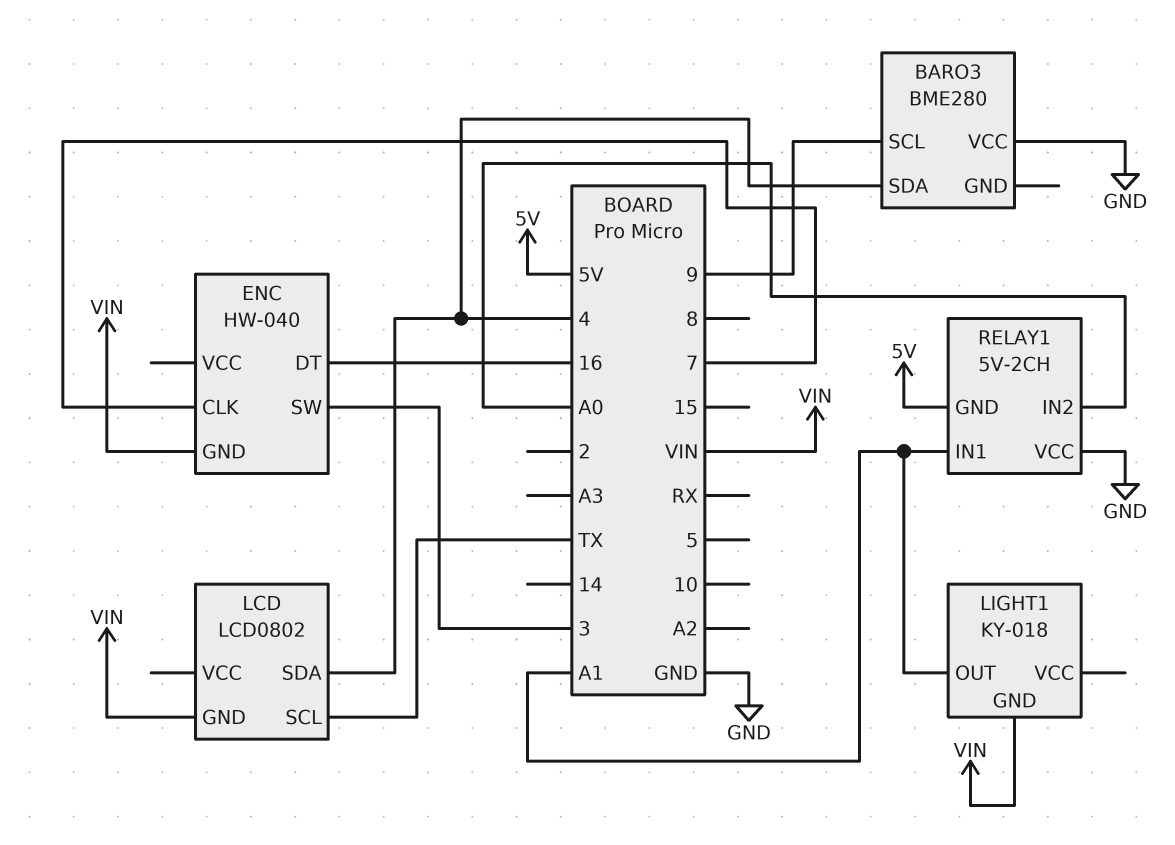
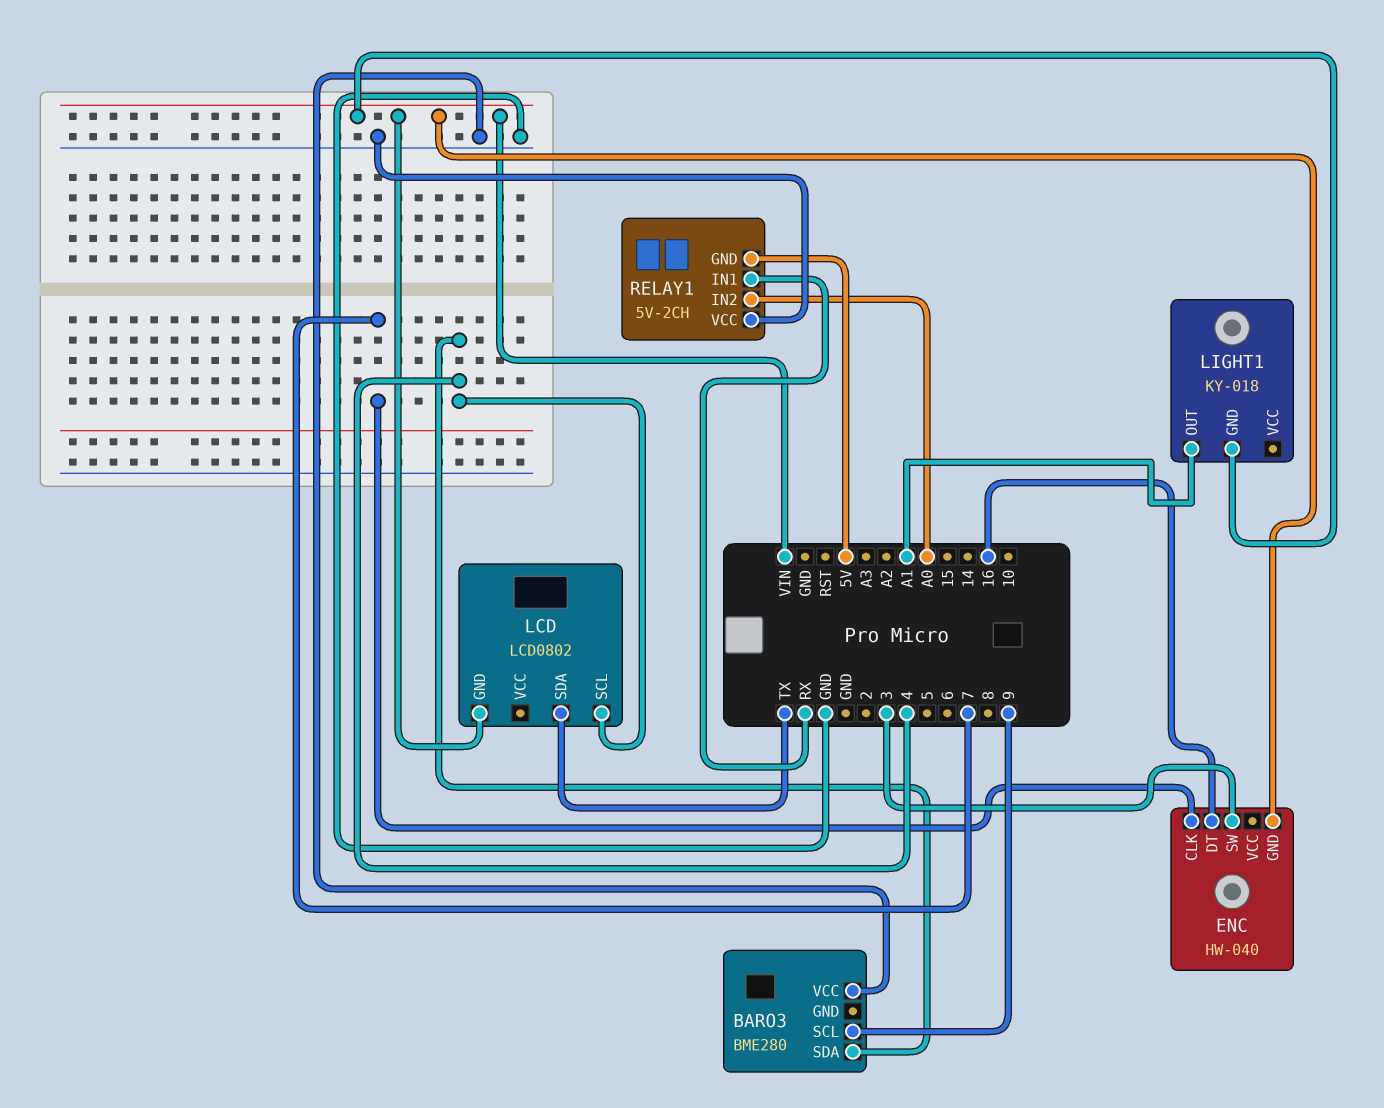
LCD pin SCL: TX -> 4
LCD pin SDA: 4 -> TX
RELAY1 pin IN1: A1 -> RX

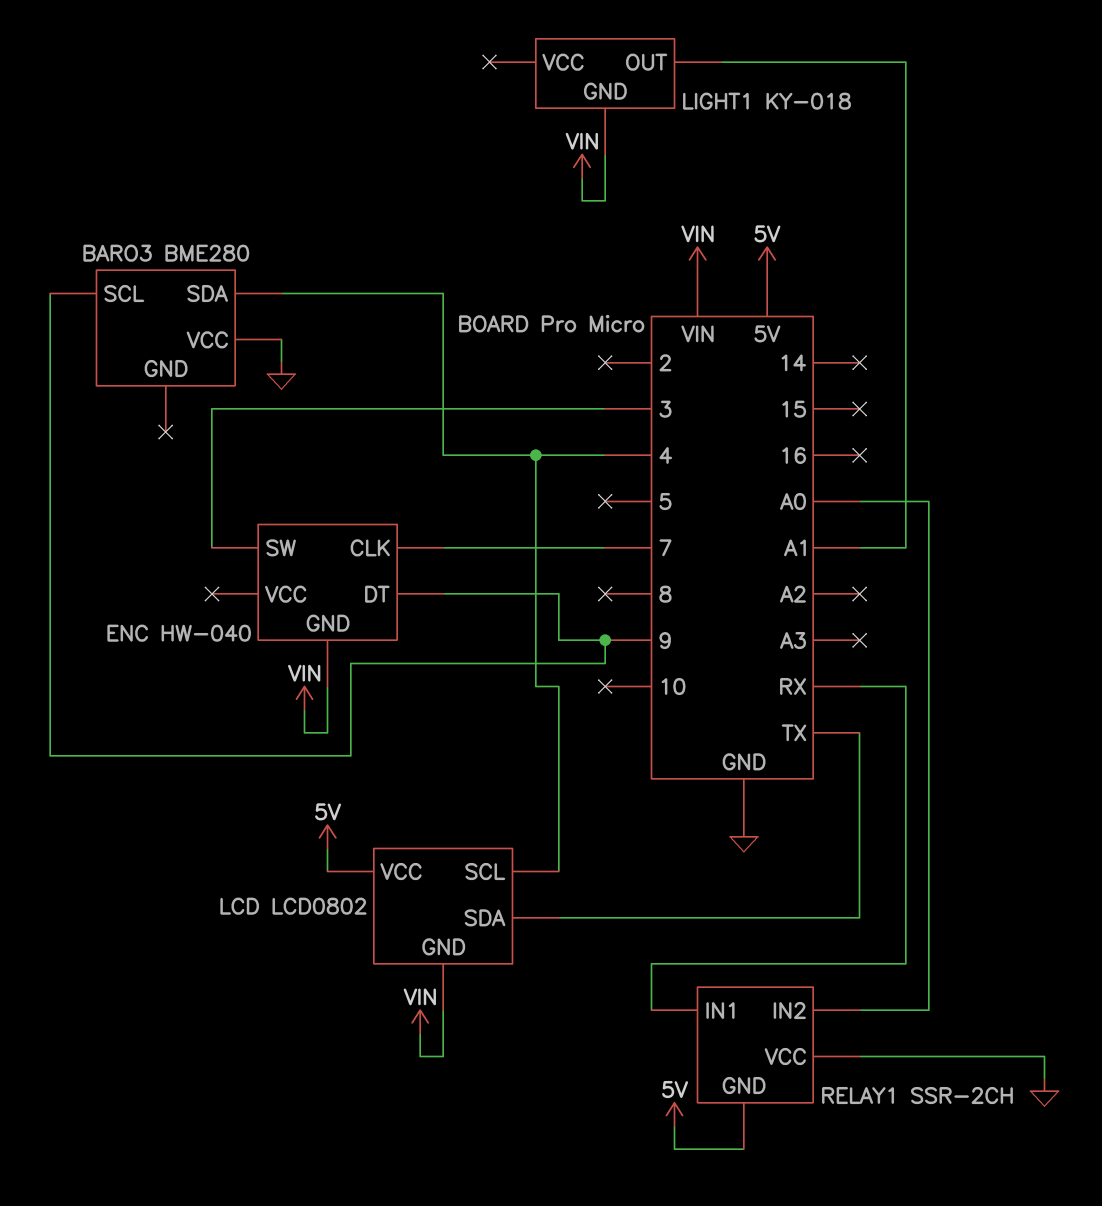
ENC pin DT: 16 -> 9
LCD pin VCC: none -> 5V
RELAY1: 5V-2CH -> SSR-2CH

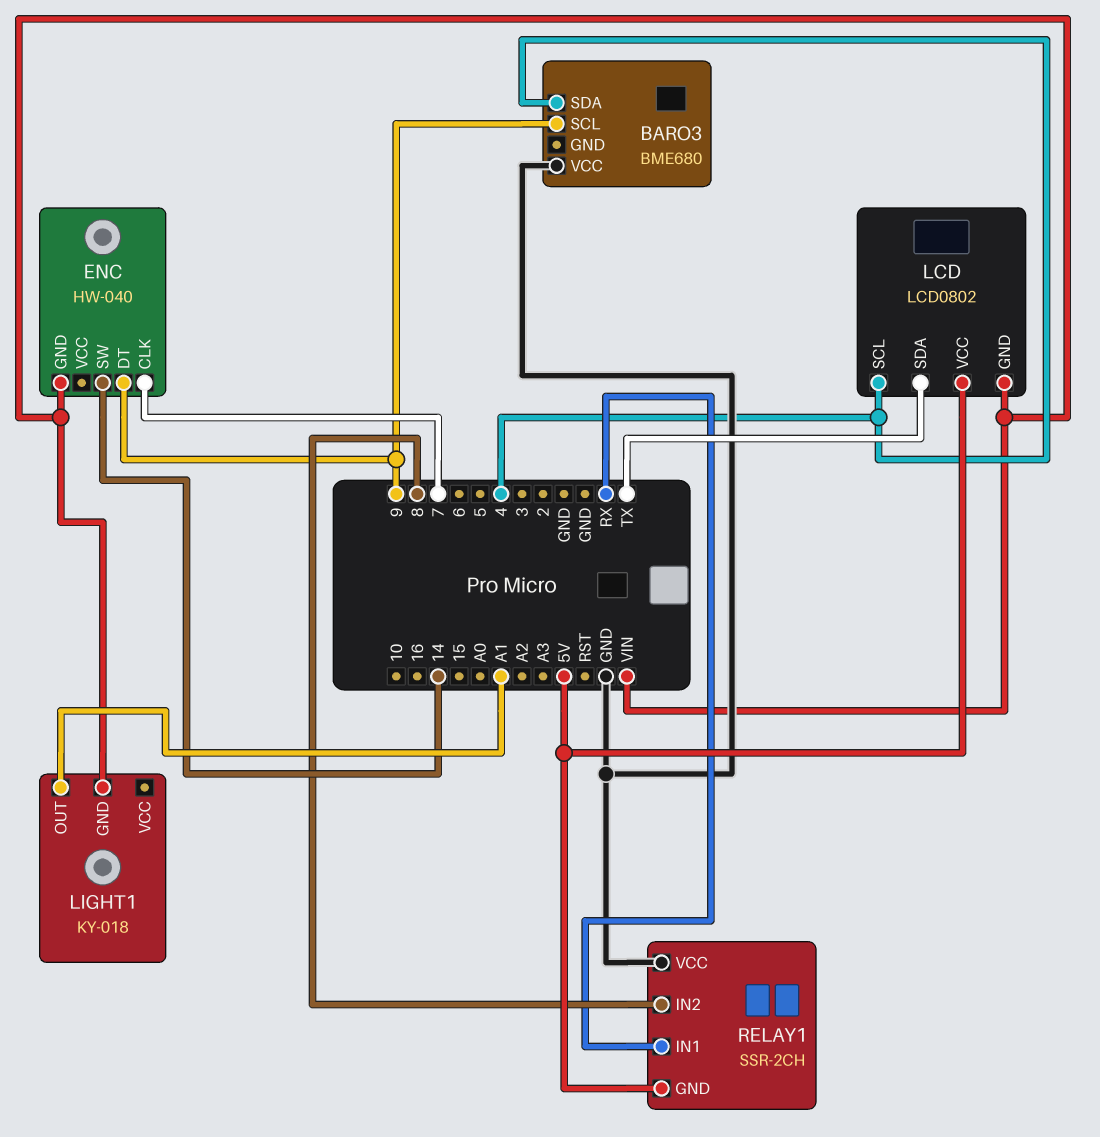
BARO3: BME280 -> BME680
ENC pin SW: 3 -> 14
RELAY1 pin IN2: A0 -> 8

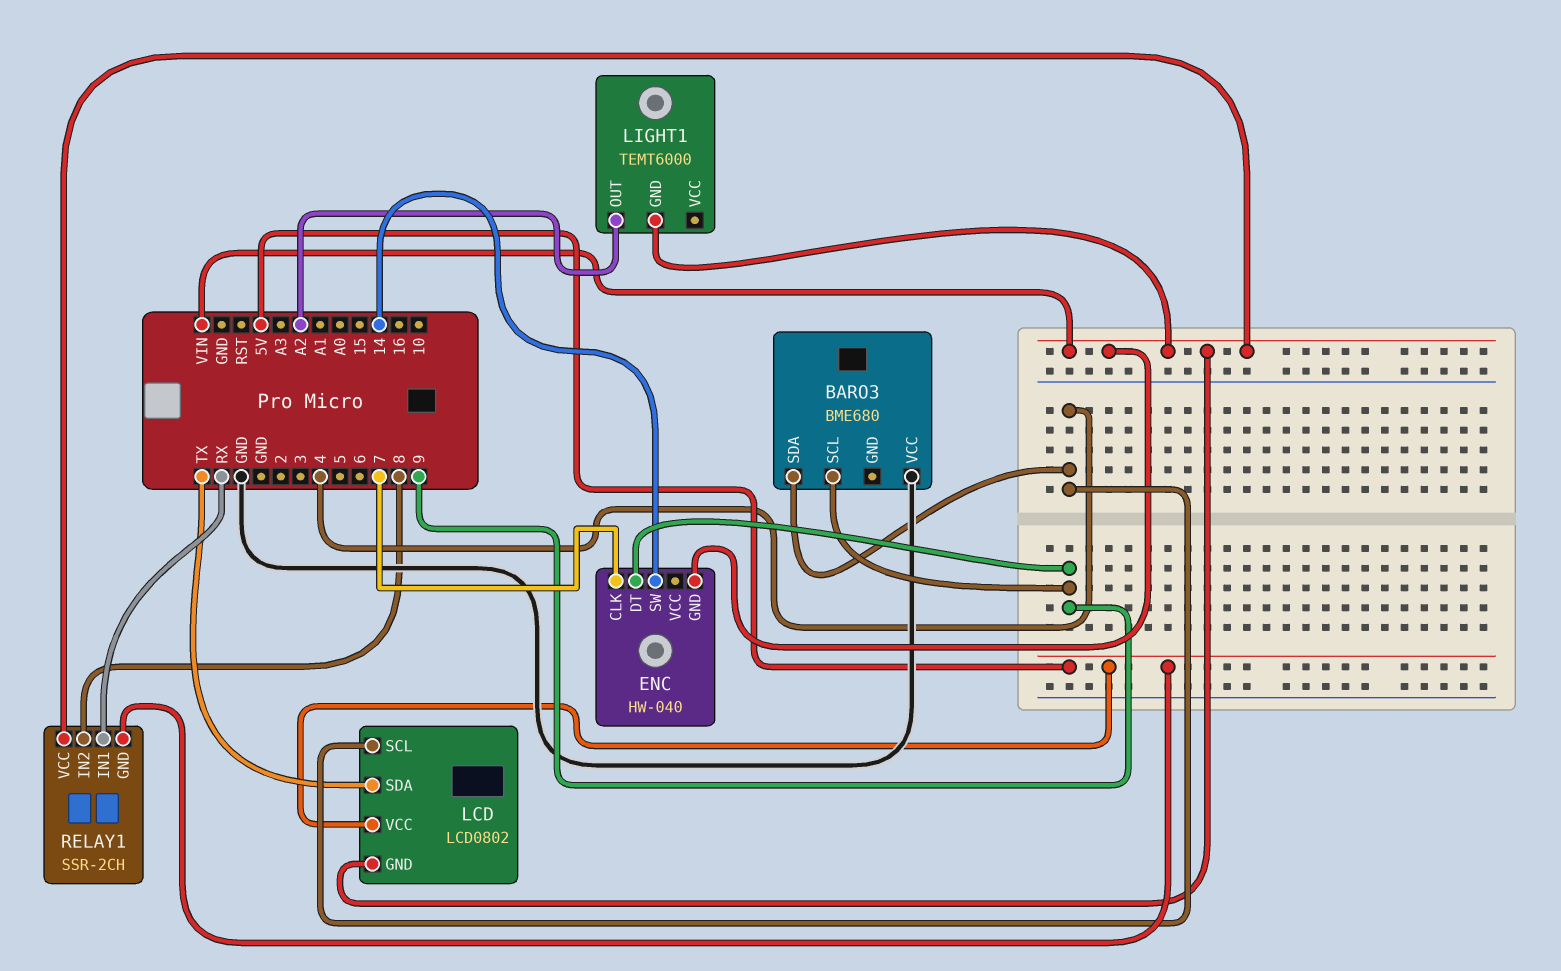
LIGHT1: KY-018 -> TEMT6000
LIGHT1 pin OUT: A1 -> A2
RELAY1 pin VCC: GND -> VIN

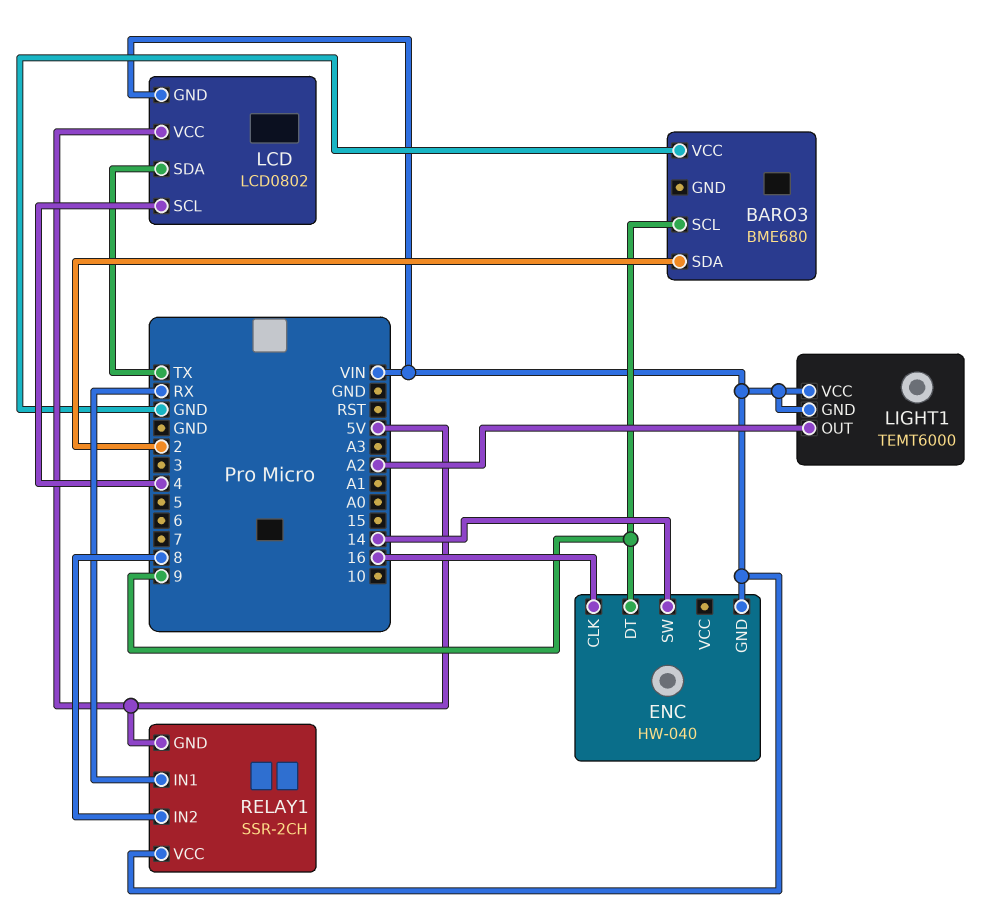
BARO3 pin SDA: 4 -> 2
ENC pin CLK: 7 -> 16
LIGHT1 pin VCC: none -> VIN

